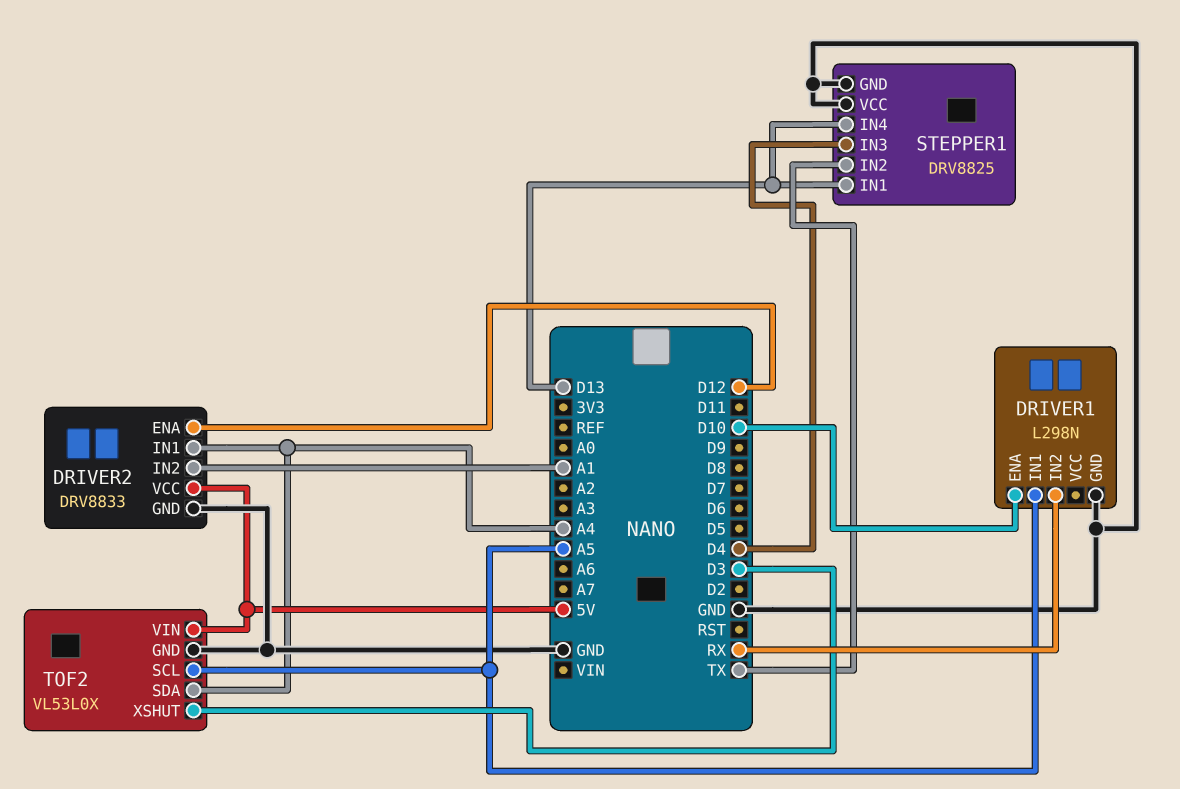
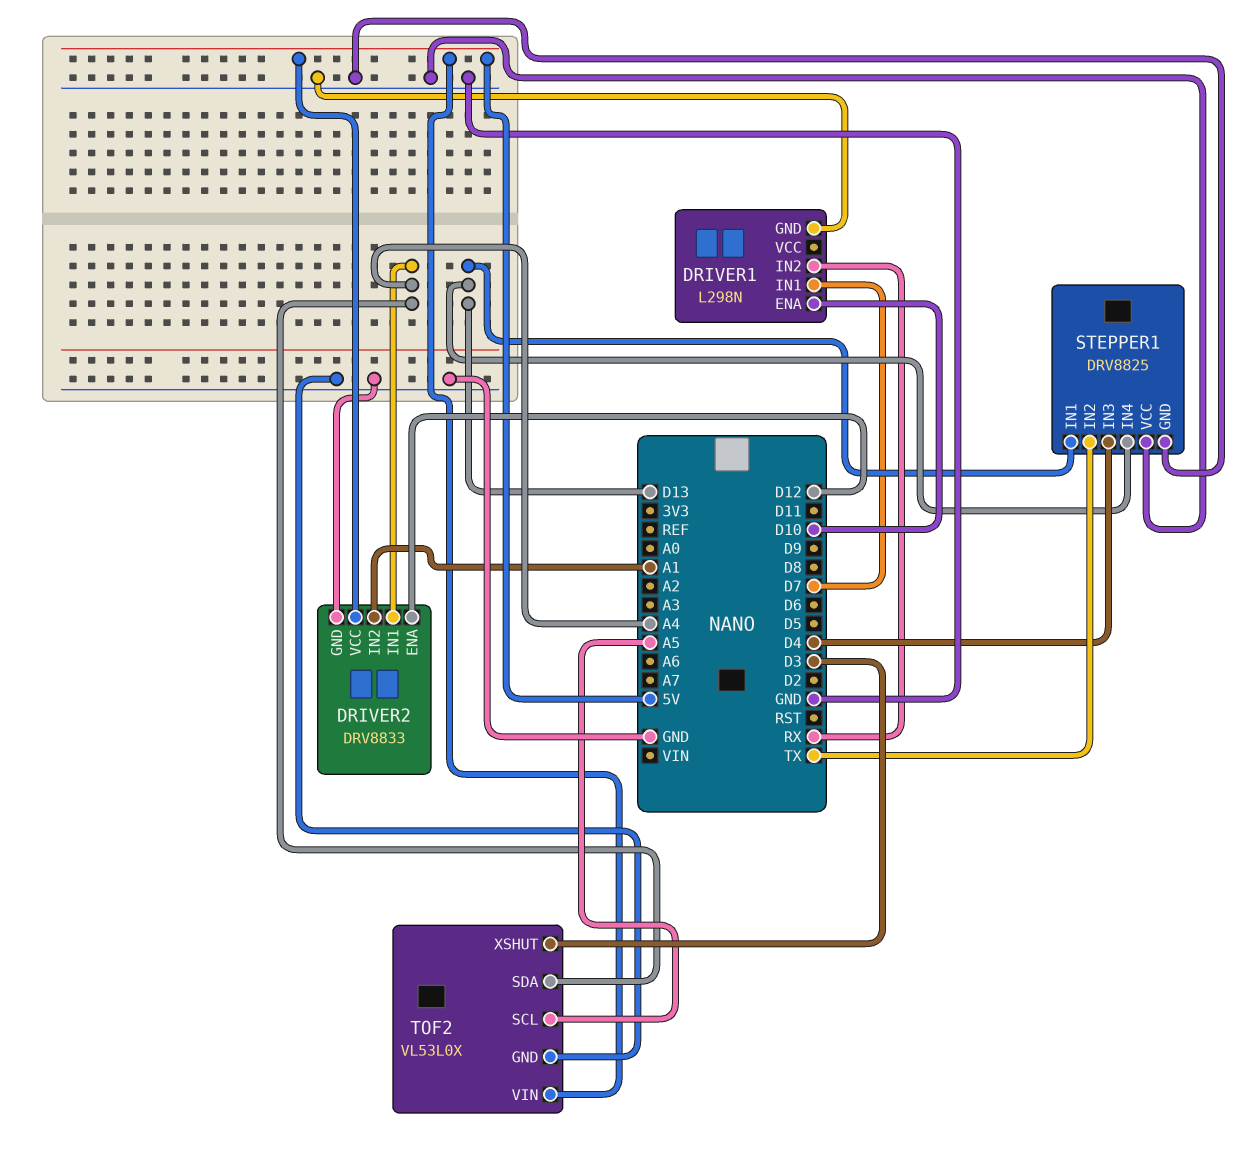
DRIVER1 pin IN1: A5 -> D7

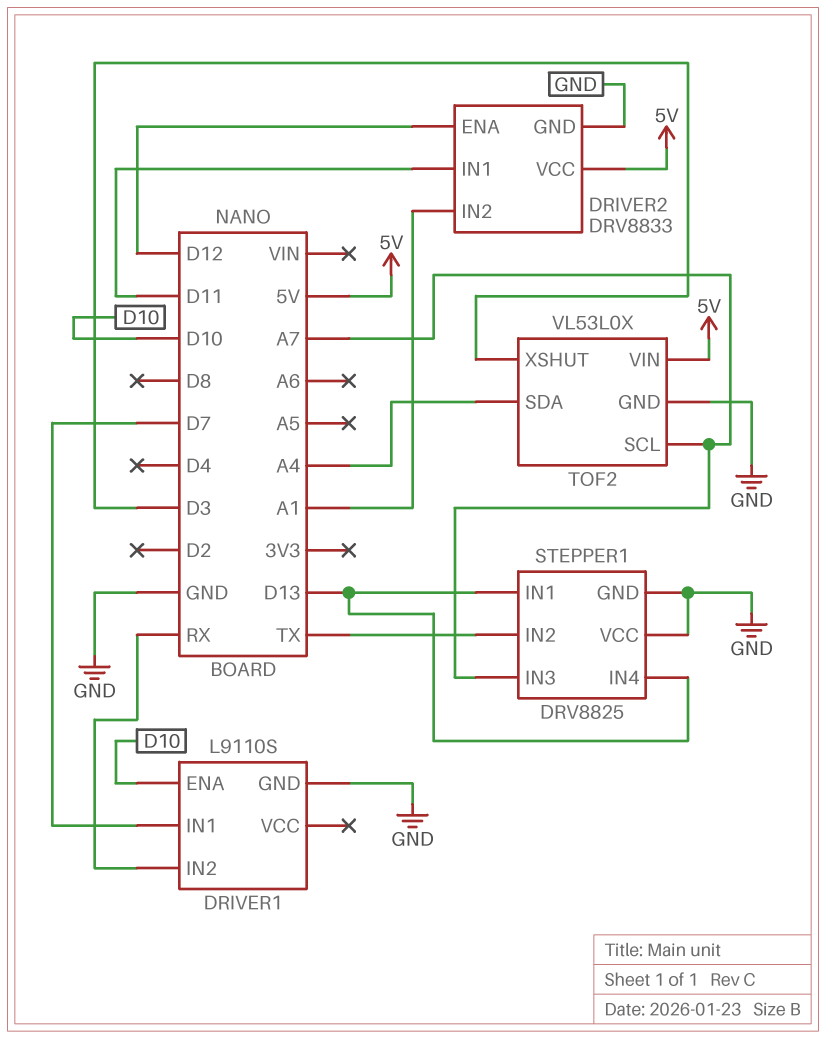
DRIVER1: L298N -> L9110S
DRIVER2 pin IN1: A4 -> D11
STEPPER1 pin IN3: D4 -> A7
TOF2 pin SCL: A5 -> A7

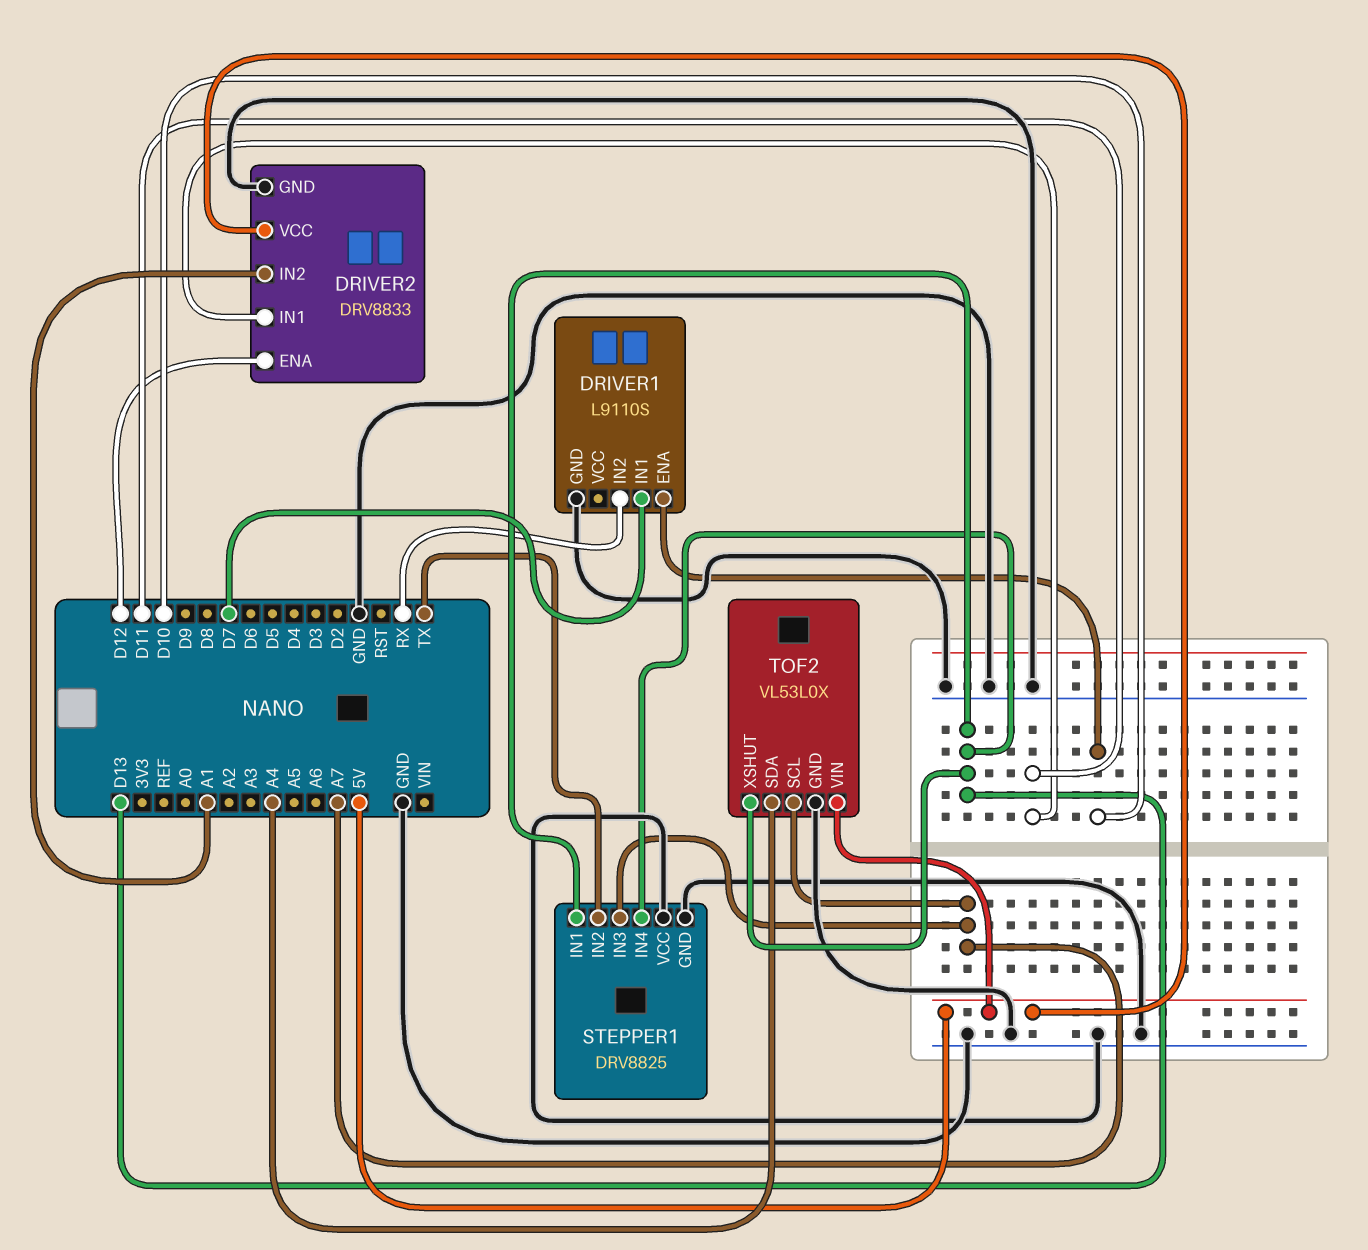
TOF2 pin XSHUT: D3 -> D13

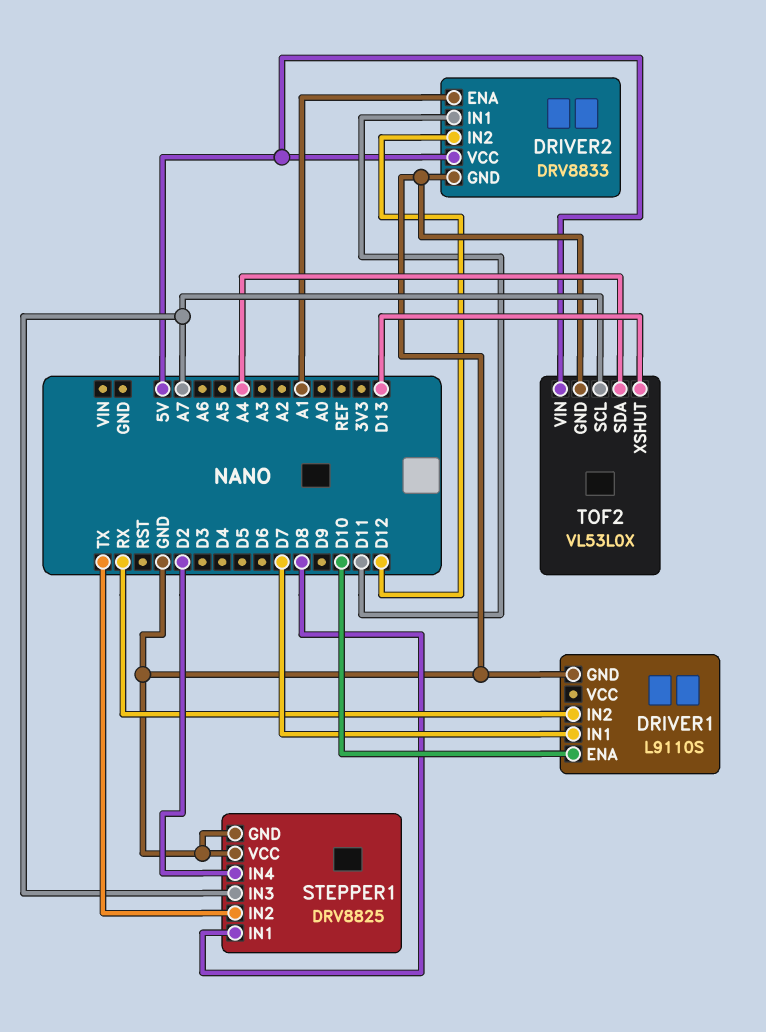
DRIVER2 pin ENA: D12 -> A1
DRIVER2 pin IN2: A1 -> D12
STEPPER1 pin IN1: D13 -> D8
STEPPER1 pin IN4: D13 -> D2

